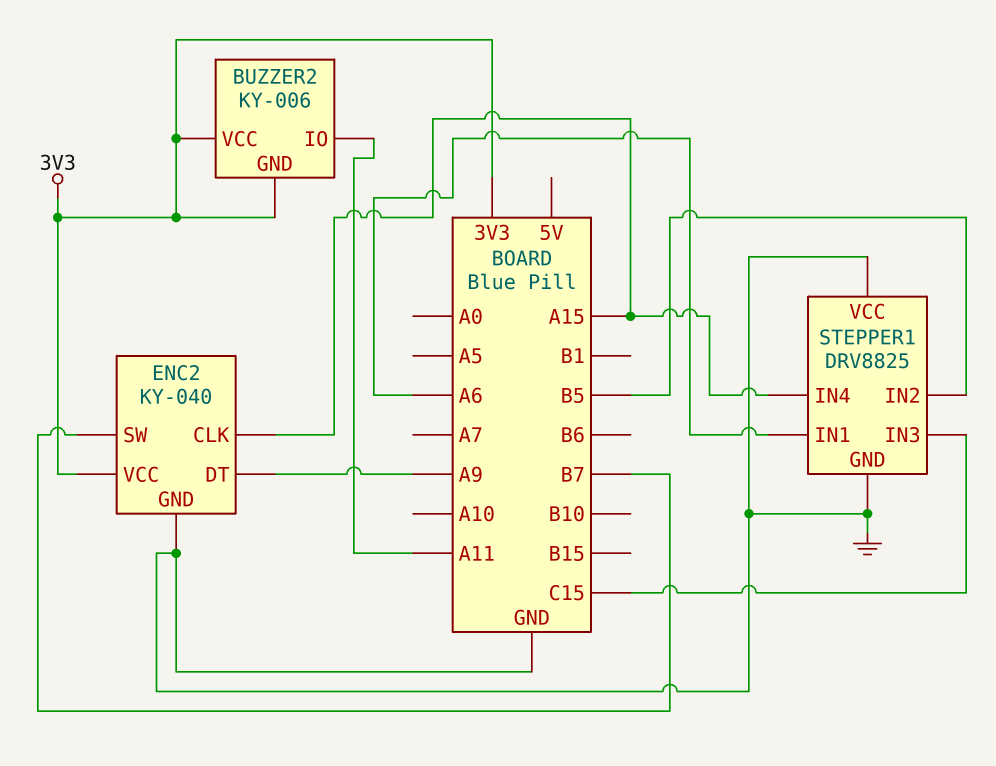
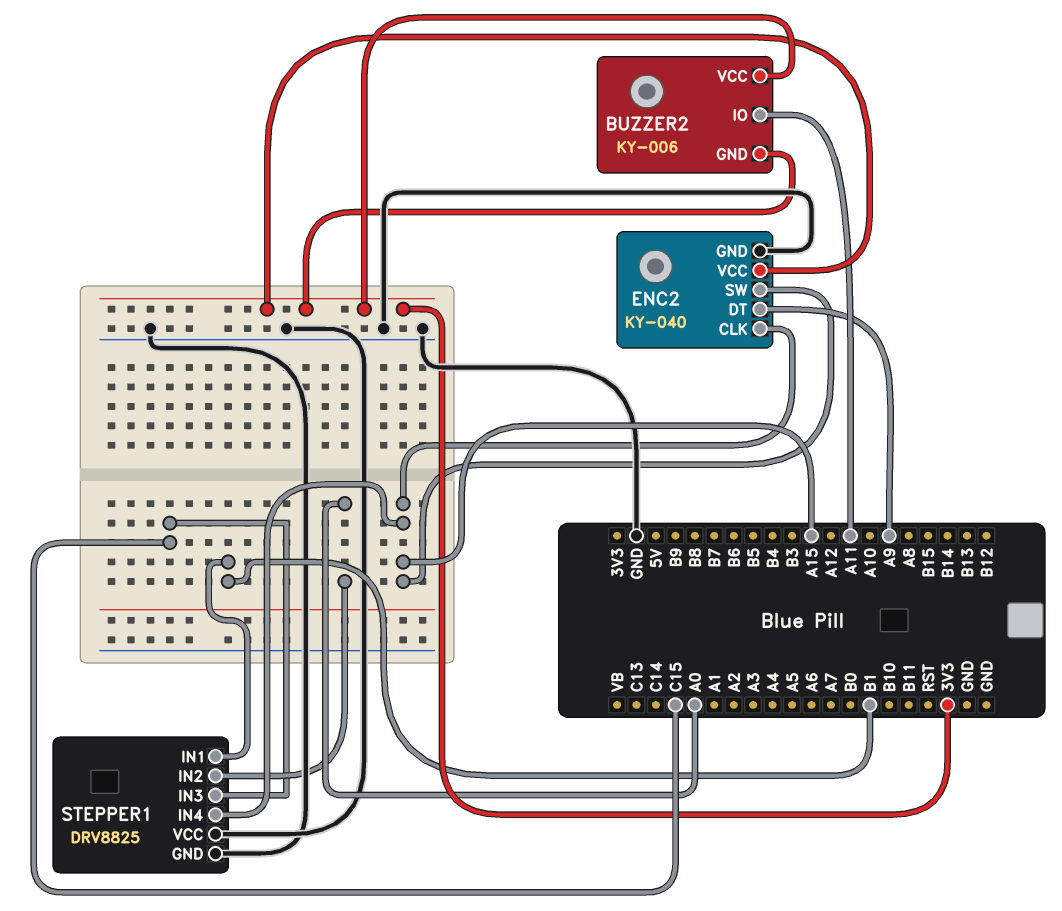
ENC2 pin SW: B7 -> A15
STEPPER1 pin IN1: A6 -> B1
STEPPER1 pin IN2: B5 -> A0

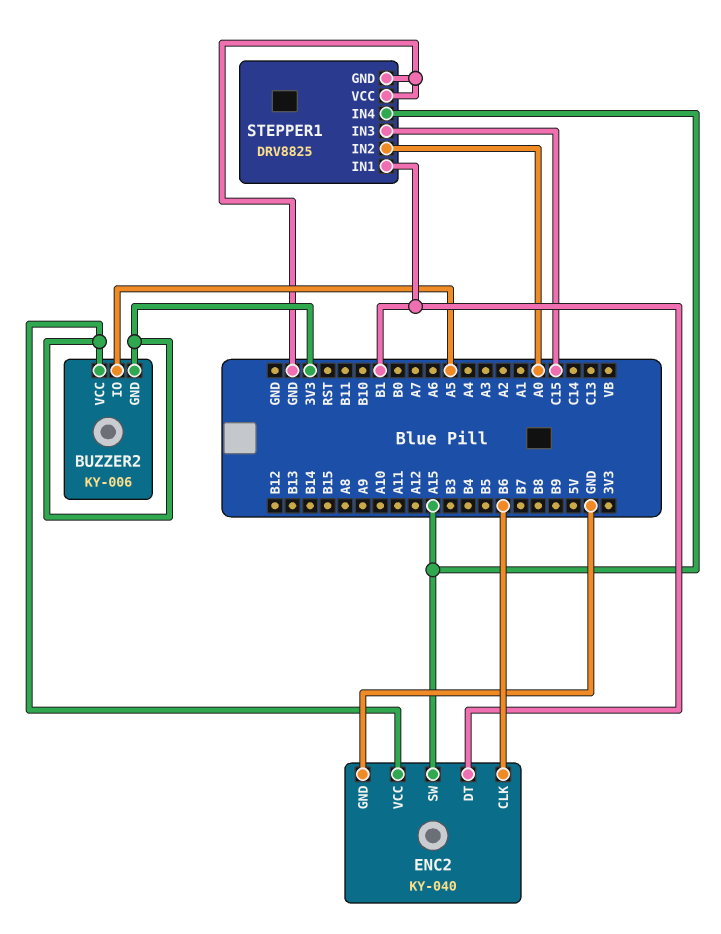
BUZZER2 pin IO: A11 -> A5
ENC2 pin CLK: A15 -> B6
ENC2 pin DT: A9 -> B1

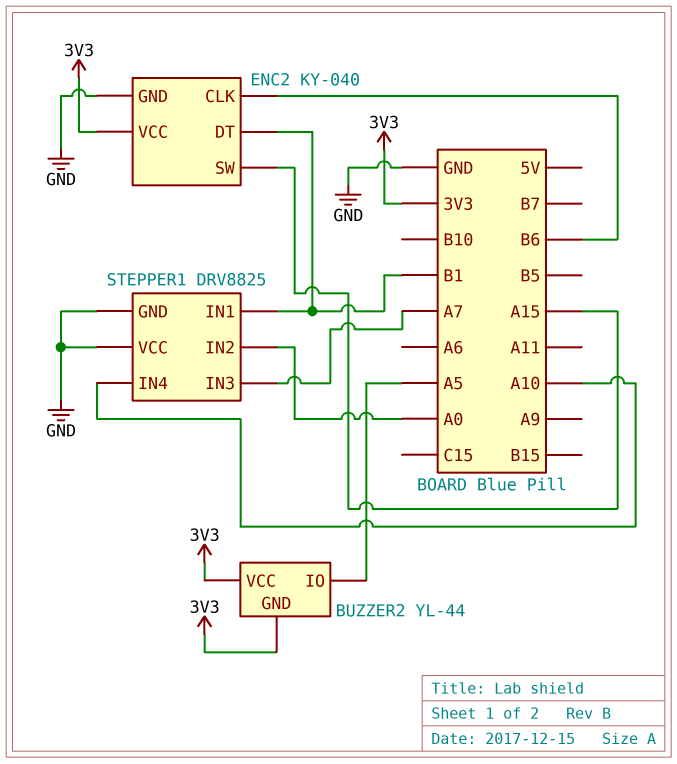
BUZZER2: KY-006 -> YL-44
STEPPER1 pin IN3: C15 -> A7
STEPPER1 pin IN4: A15 -> A10

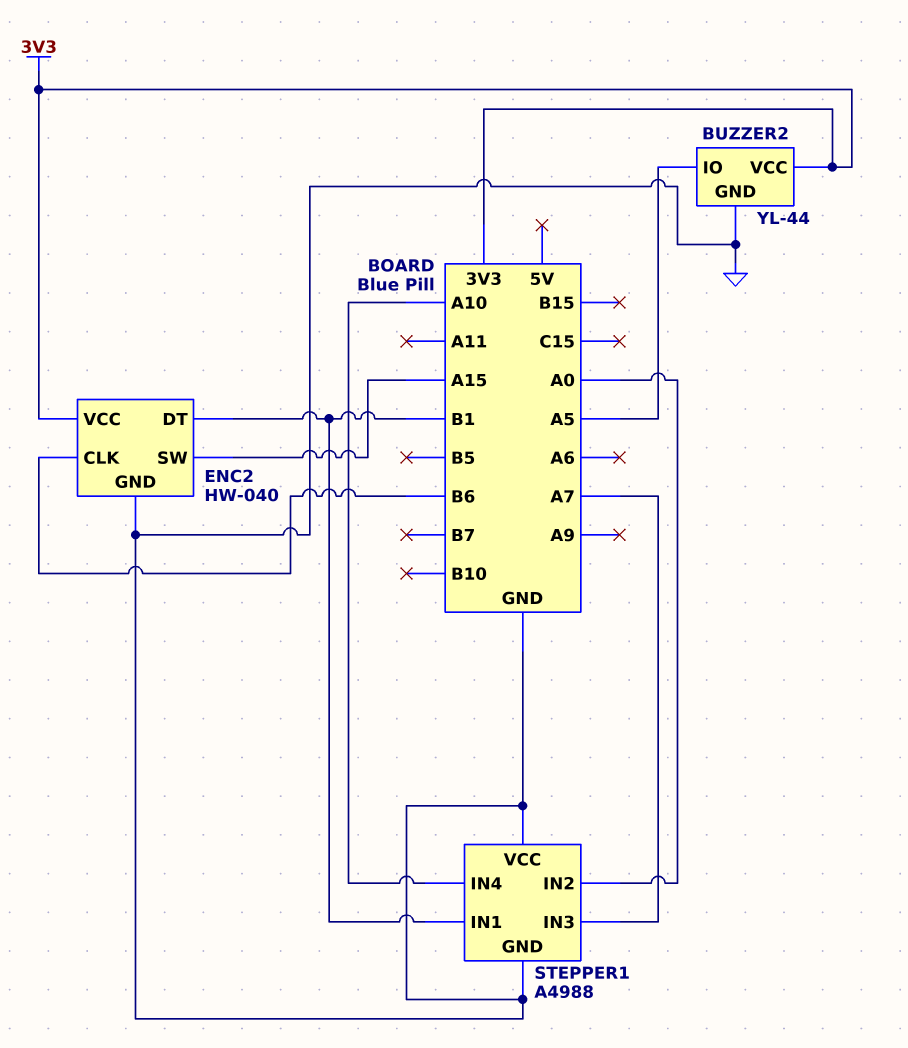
BUZZER2 pin GND: 3V3 -> GND
ENC2: KY-040 -> HW-040
STEPPER1: DRV8825 -> A4988

